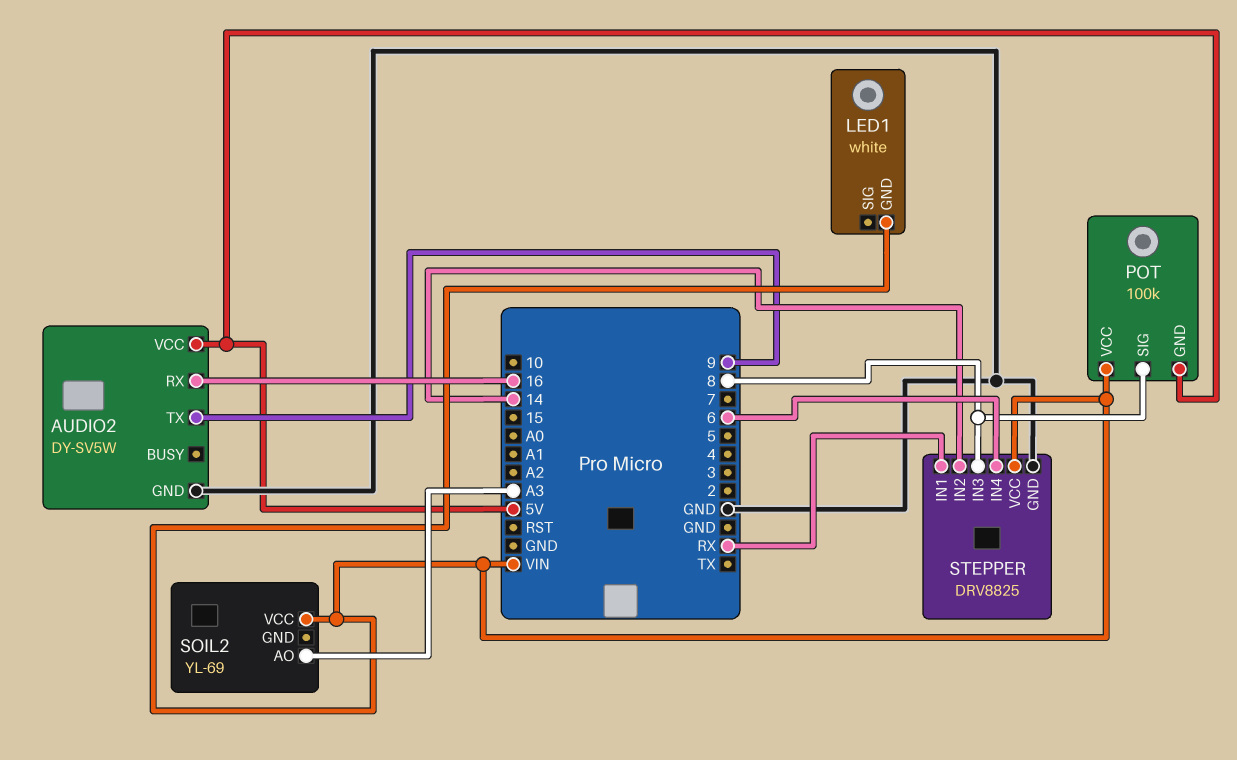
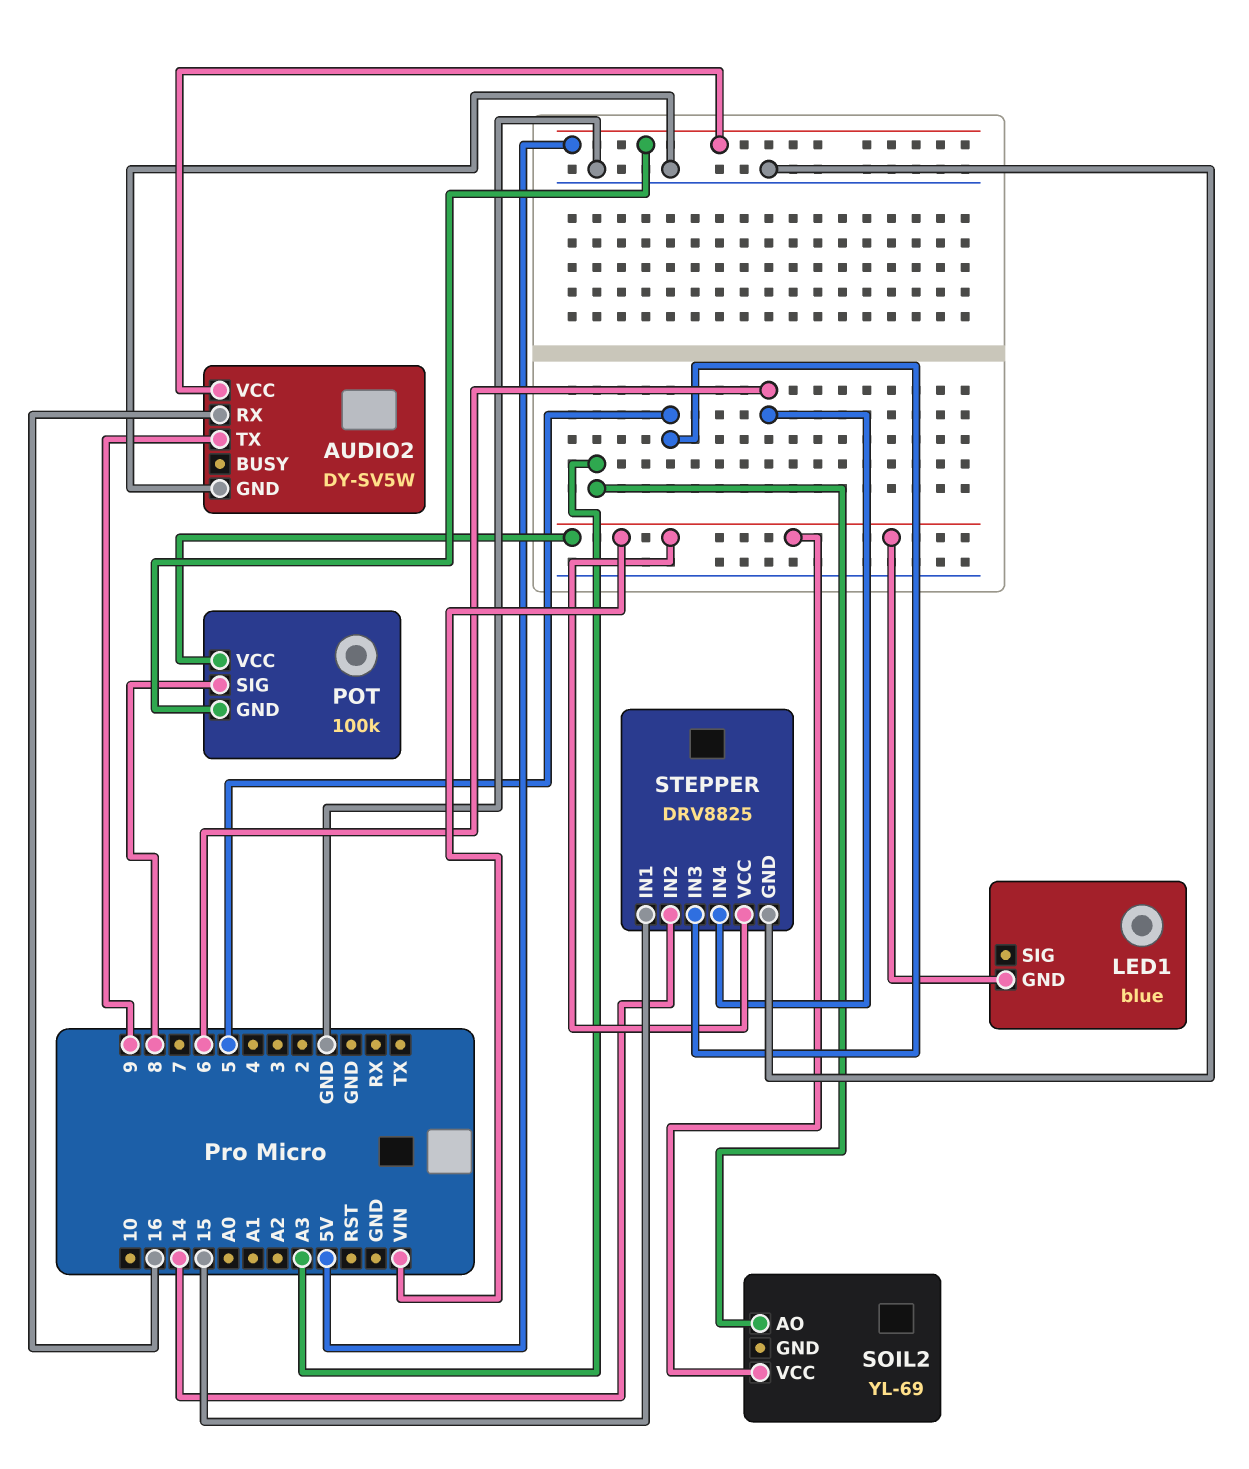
LED1: white -> blue
STEPPER pin IN1: RX -> 15
STEPPER pin IN3: 8 -> 5

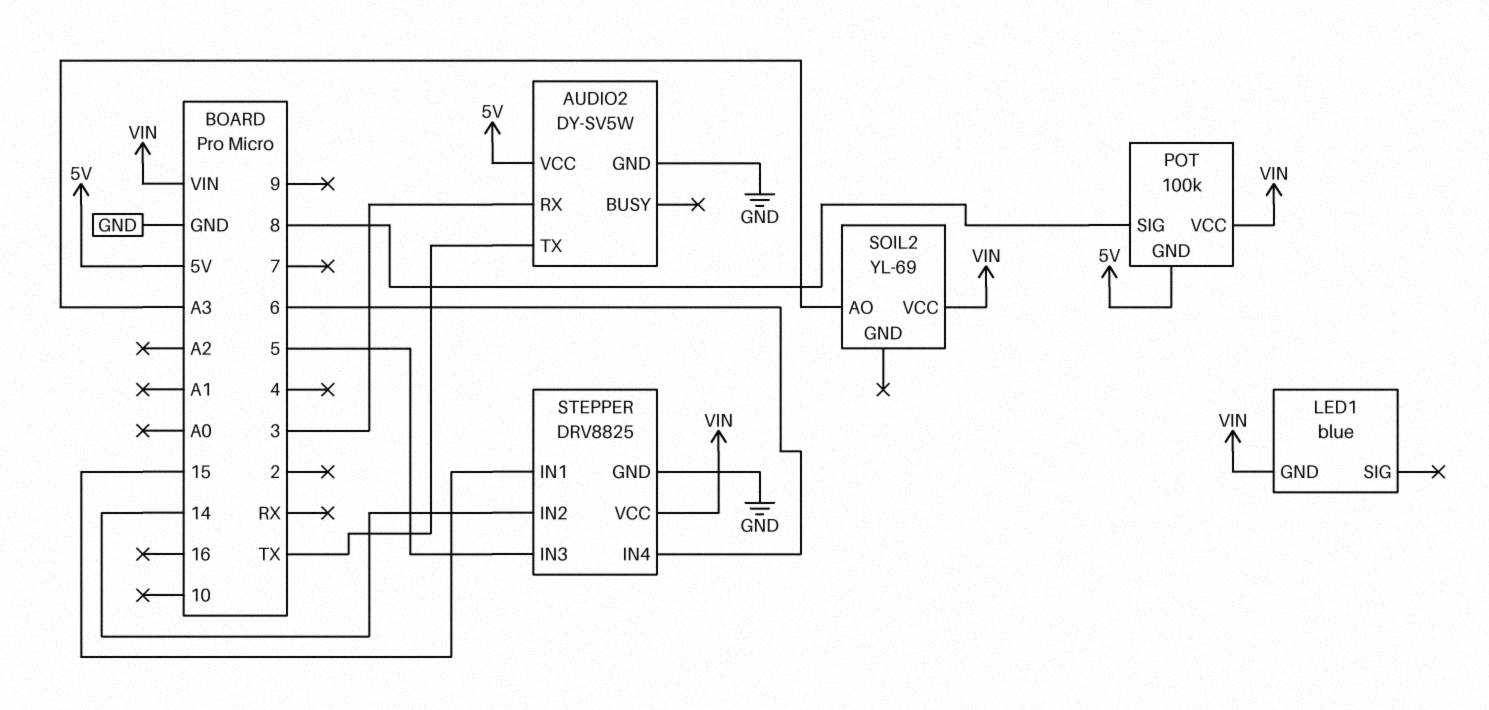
AUDIO2 pin RX: 16 -> 3
AUDIO2 pin TX: 9 -> TX

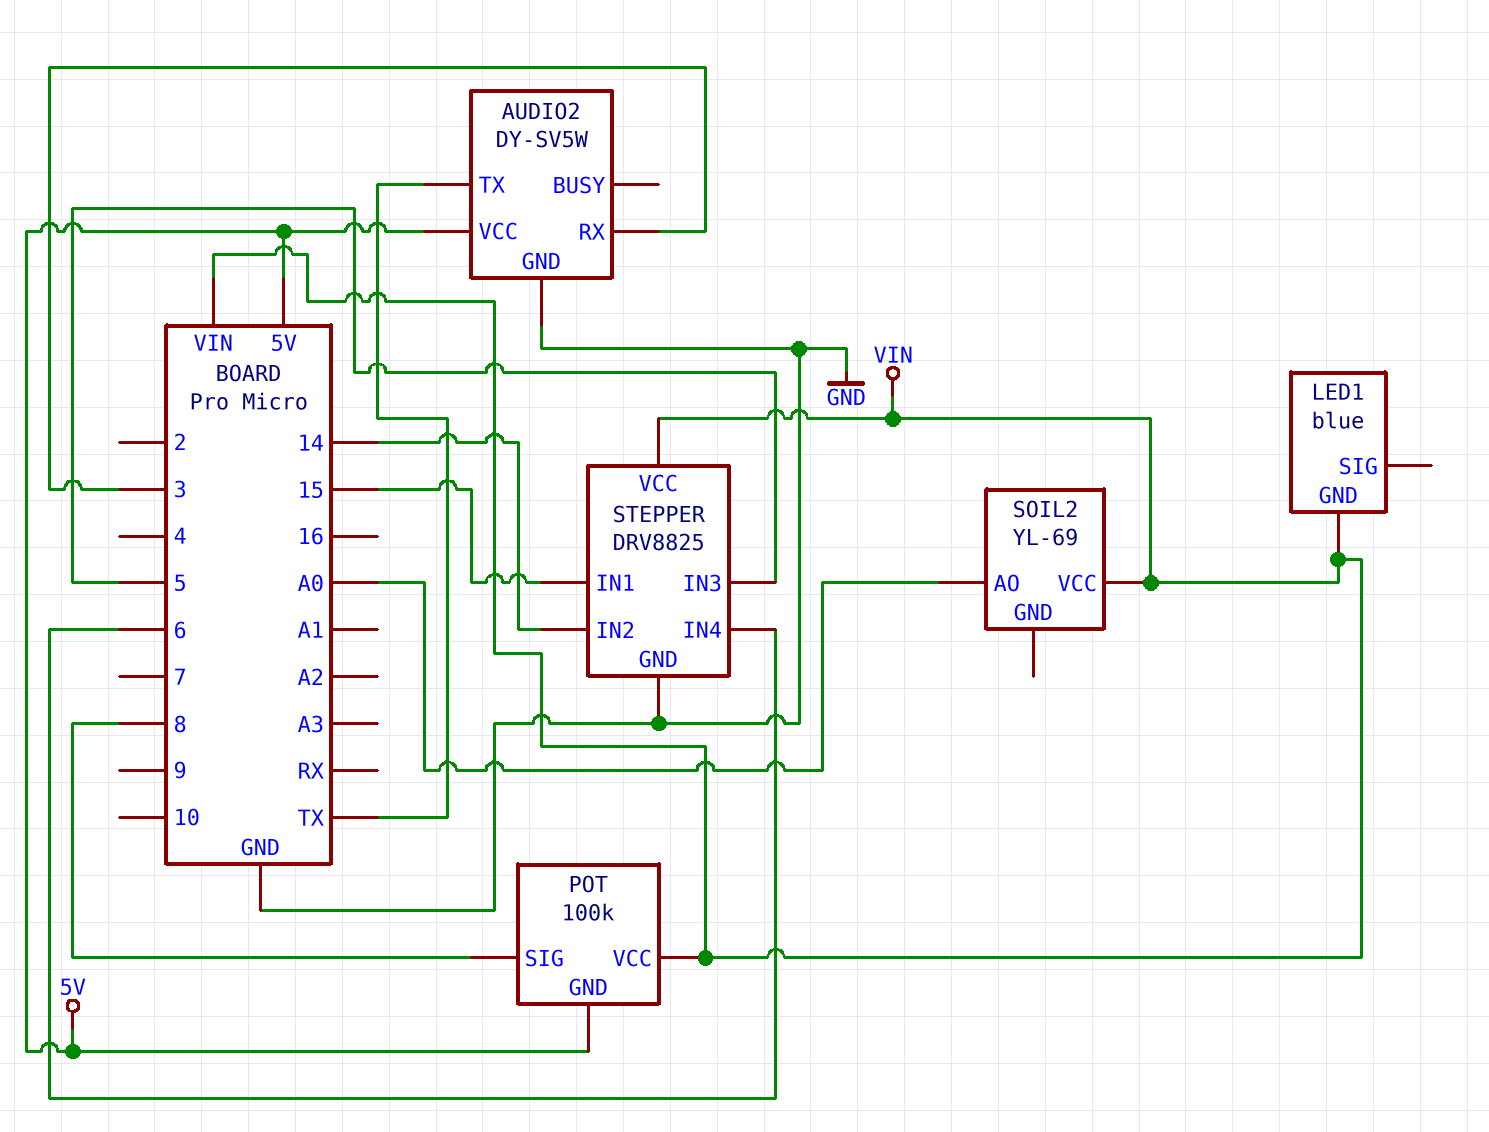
SOIL2 pin AO: A3 -> A0

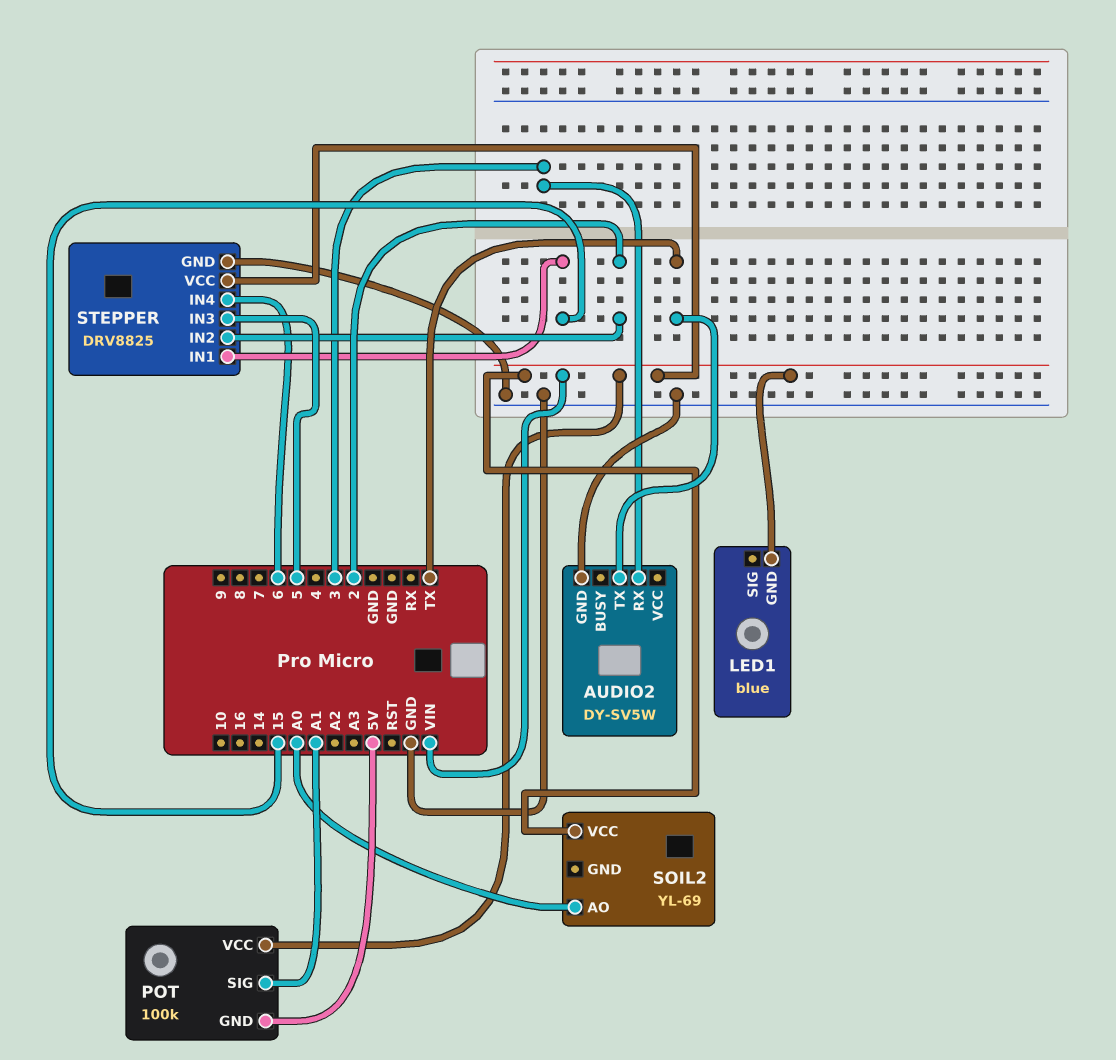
AUDIO2 pin VCC: 5V -> none
POT pin SIG: 8 -> A1
STEPPER pin IN2: 14 -> 2

